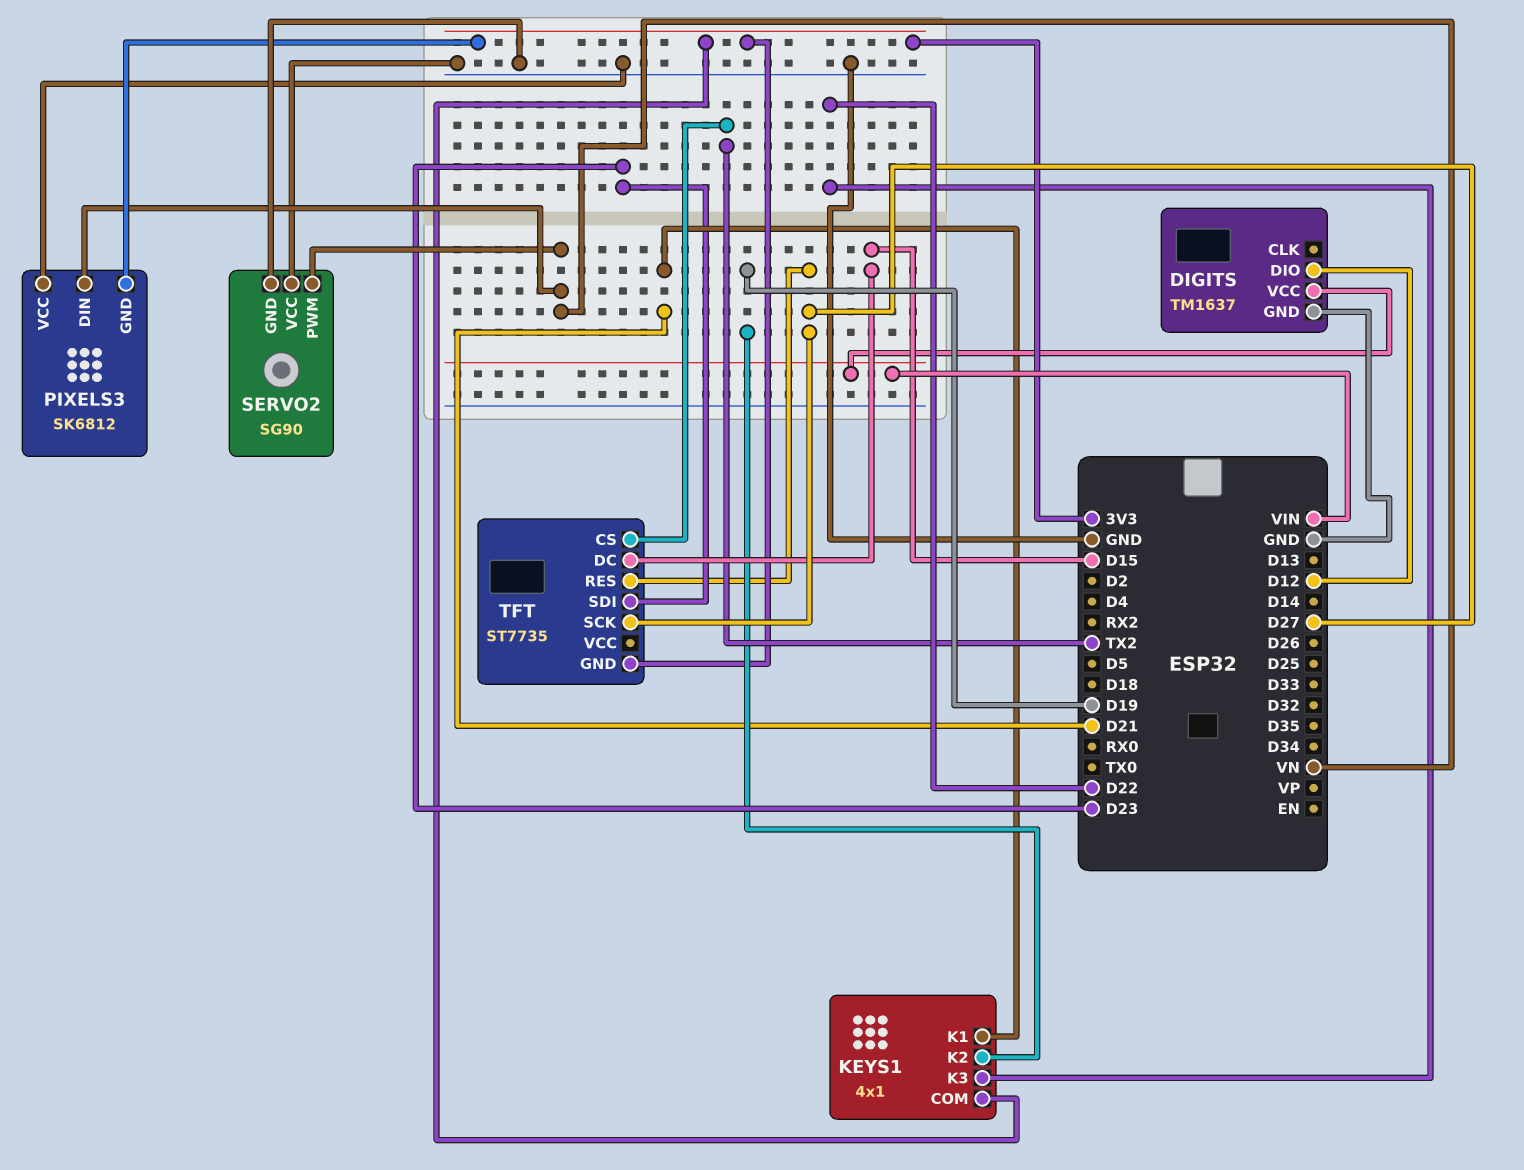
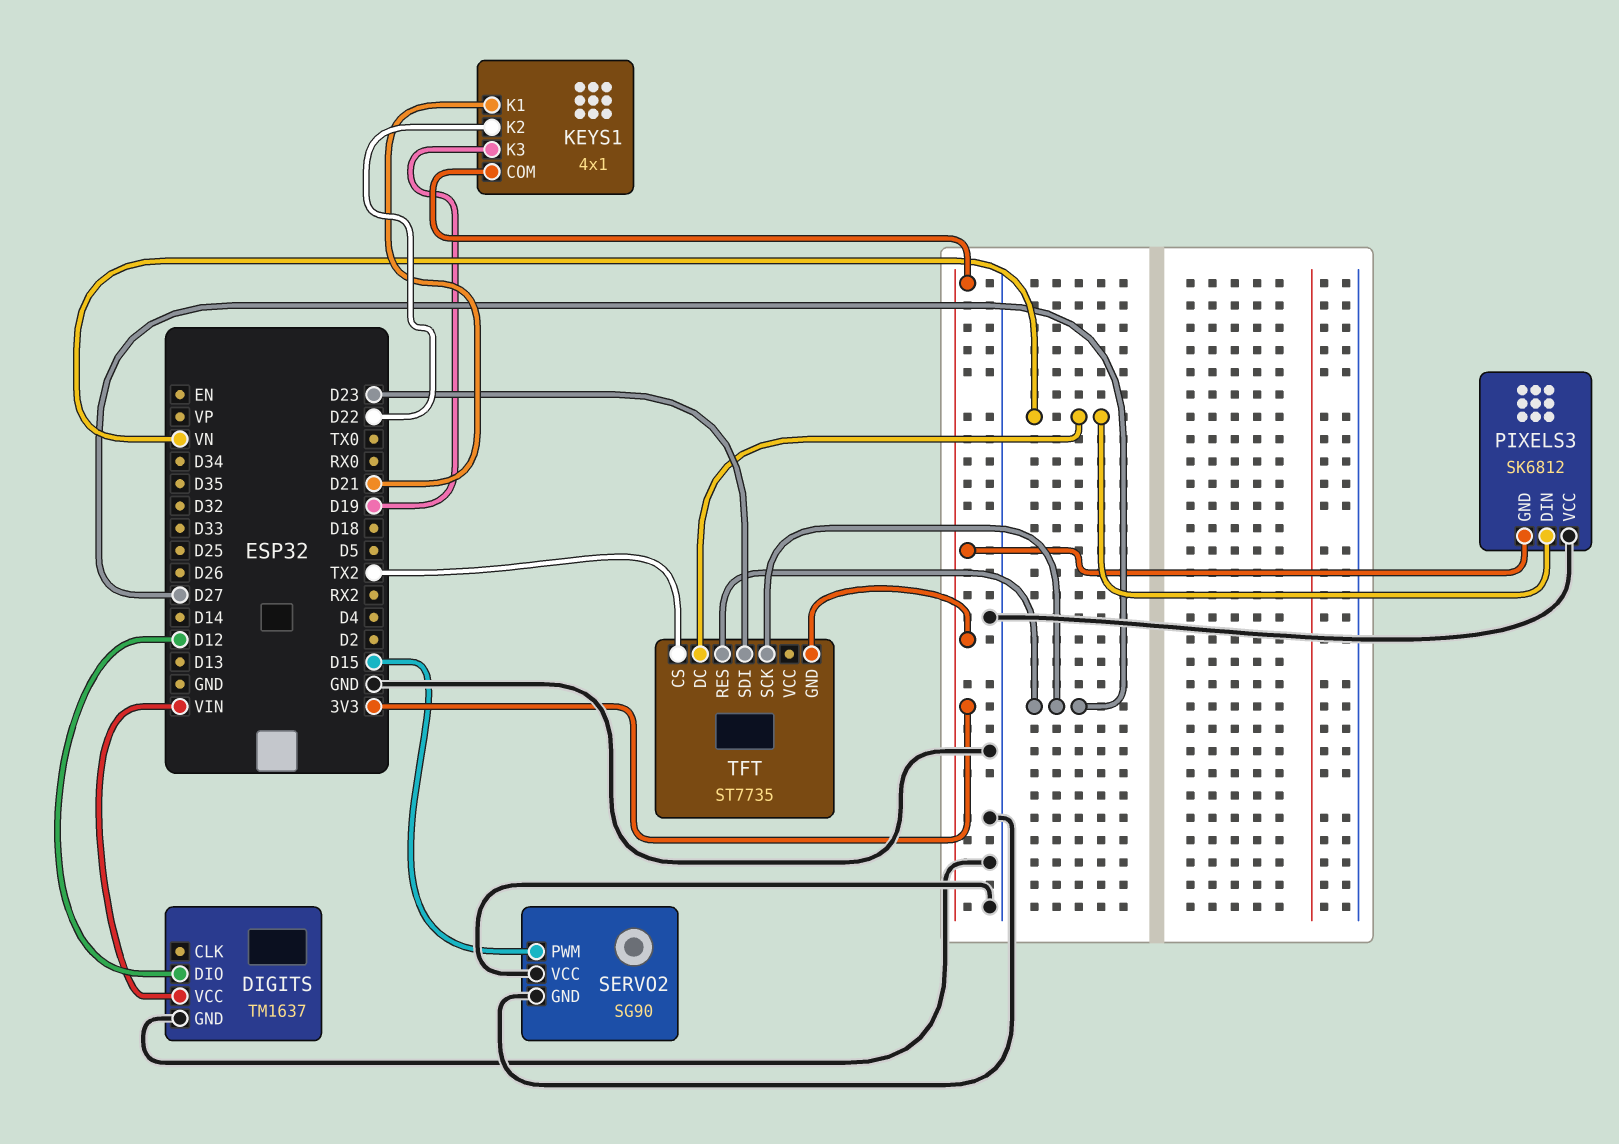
KEYS1 pin K2: D19 -> D22
KEYS1 pin K3: D22 -> D19
SERVO2 pin PWM: VN -> D15
TFT pin DC: D15 -> VN

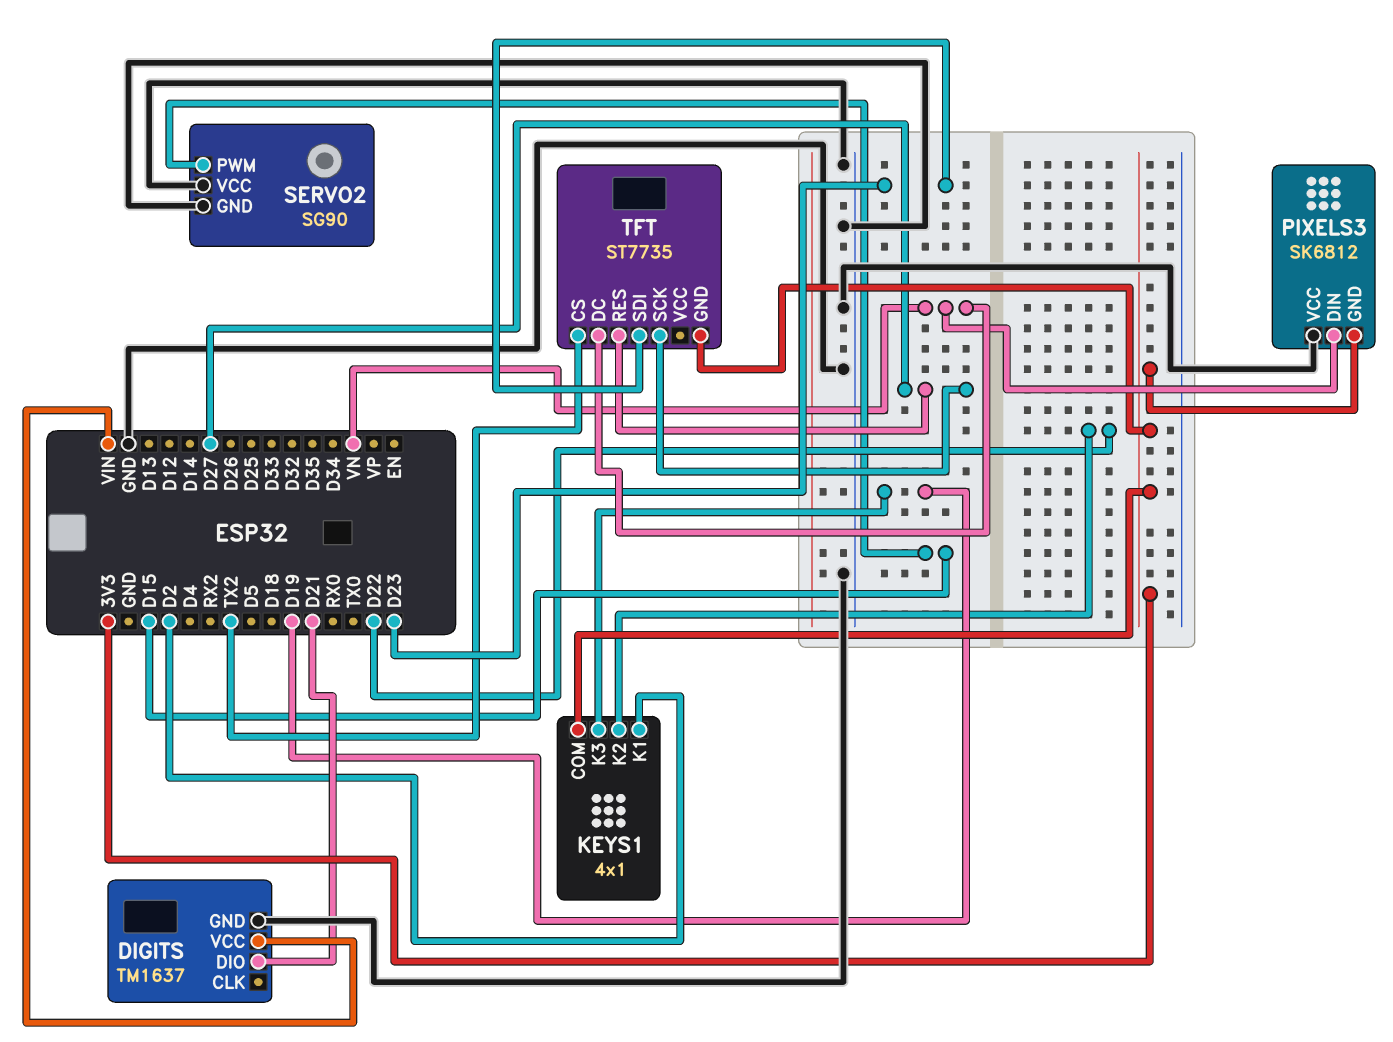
DIGITS pin DIO: D12 -> D21
KEYS1 pin K1: D21 -> D2

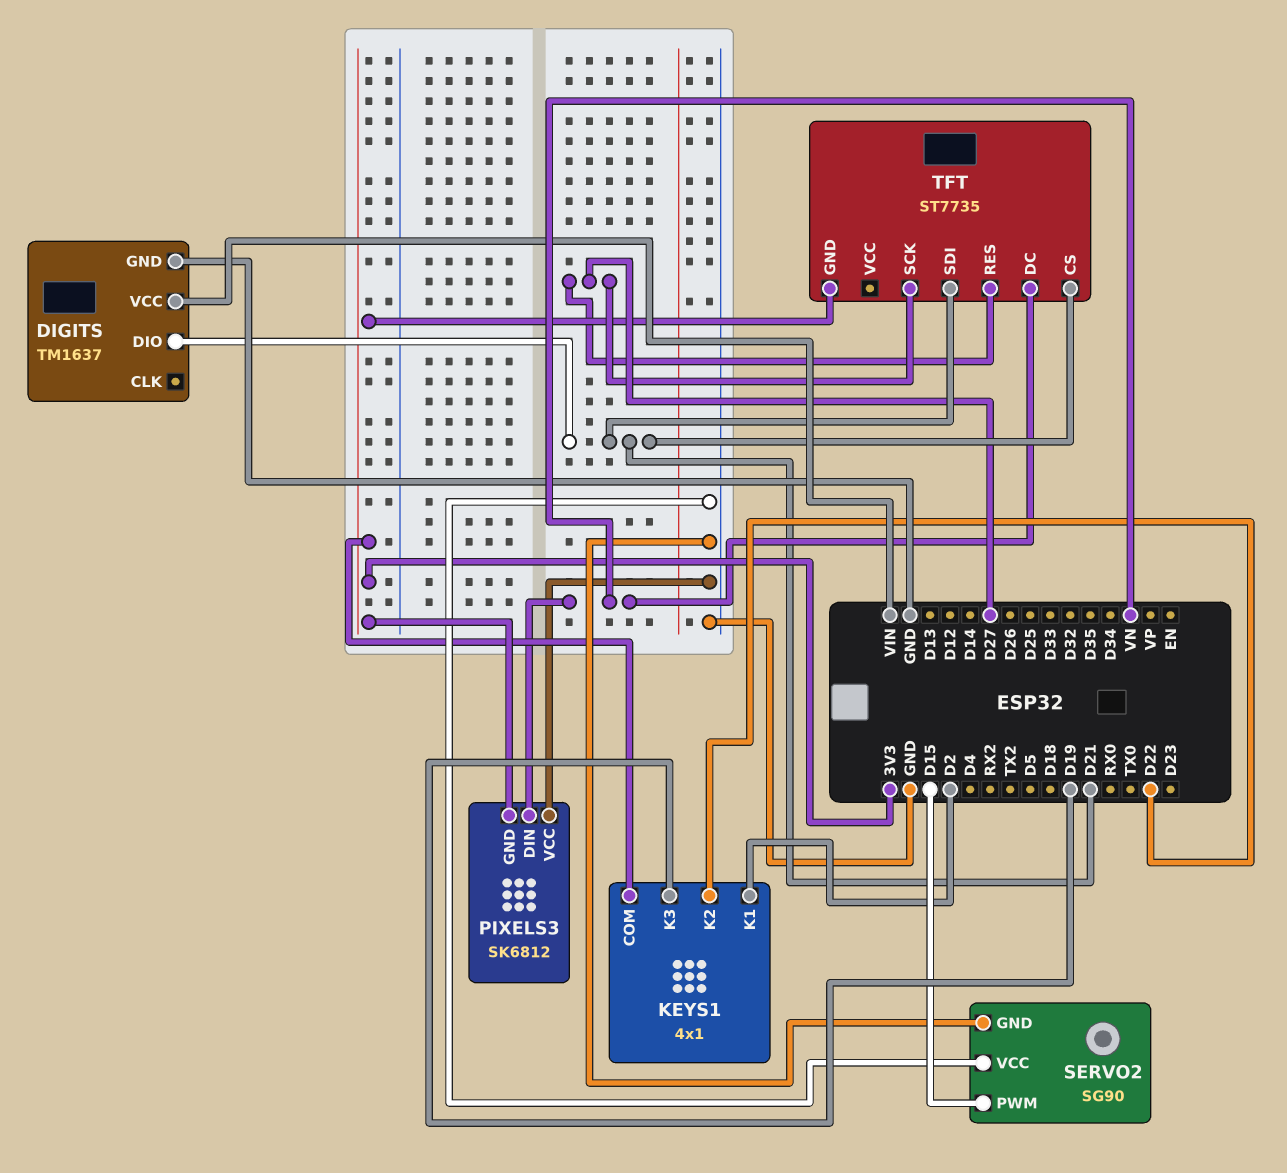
TFT pin CS: TX2 -> D21
TFT pin SDI: D23 -> D21

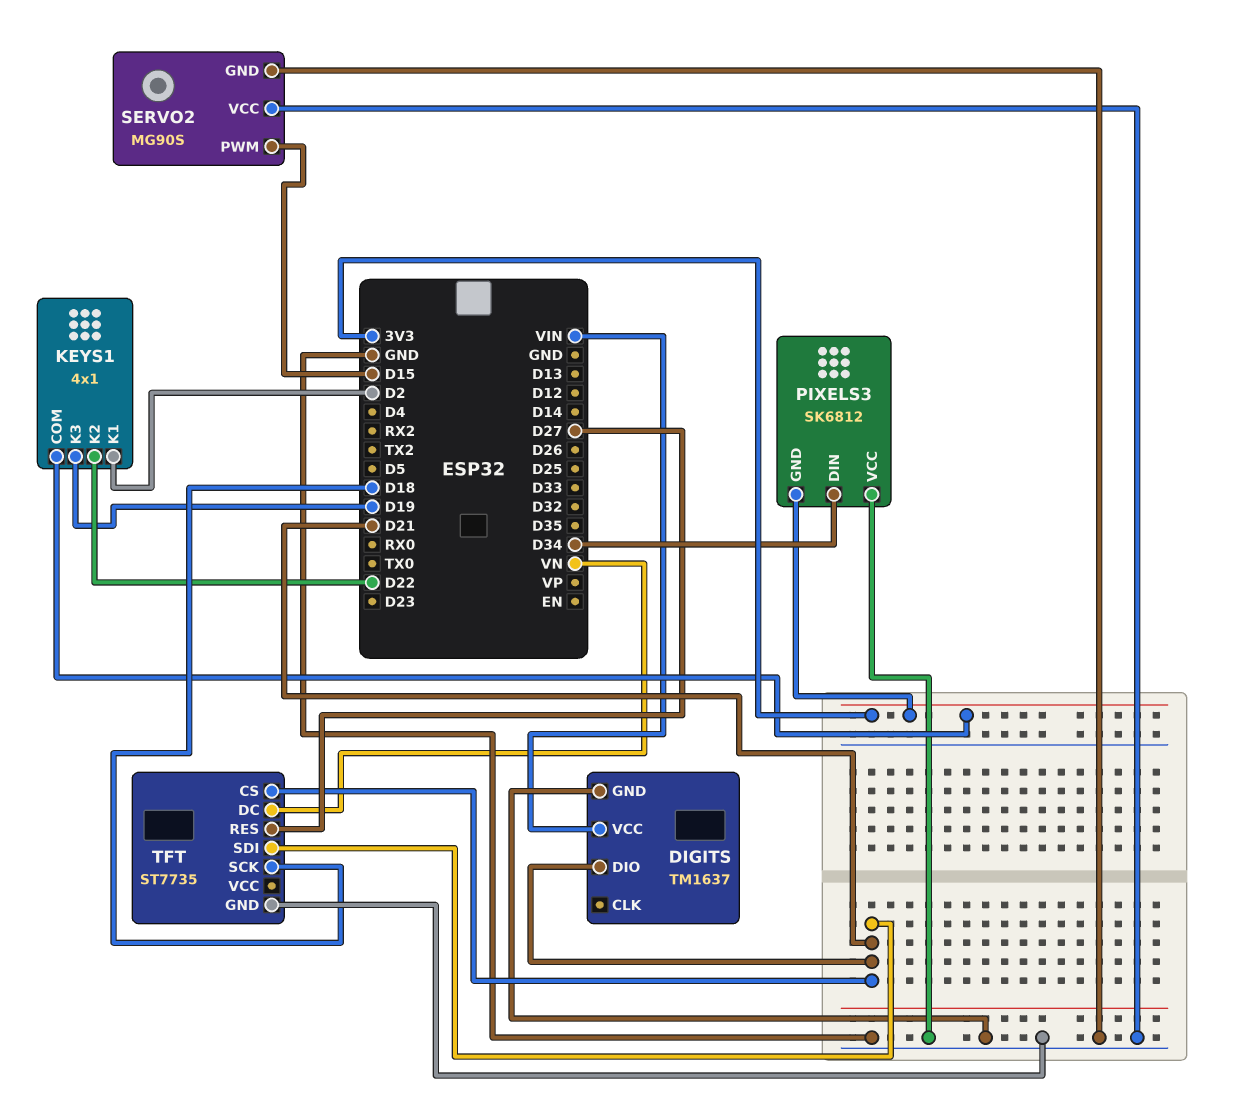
PIXELS3 pin DIN: VN -> D34
SERVO2: SG90 -> MG90S
TFT pin GND: 3V3 -> GND
TFT pin SCK: D27 -> D18

